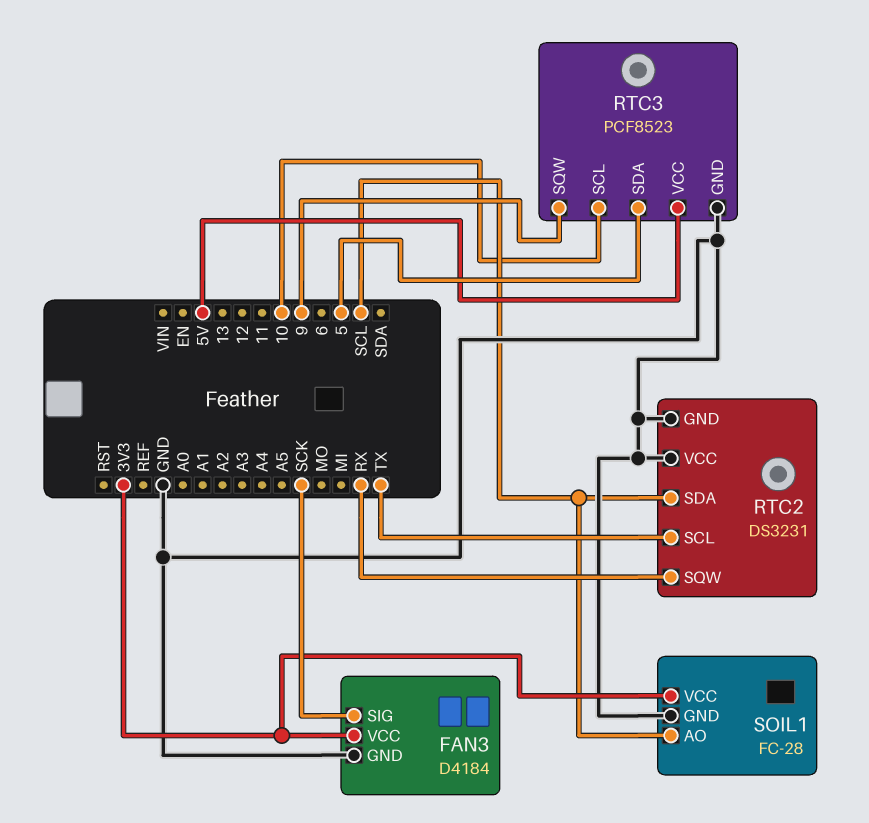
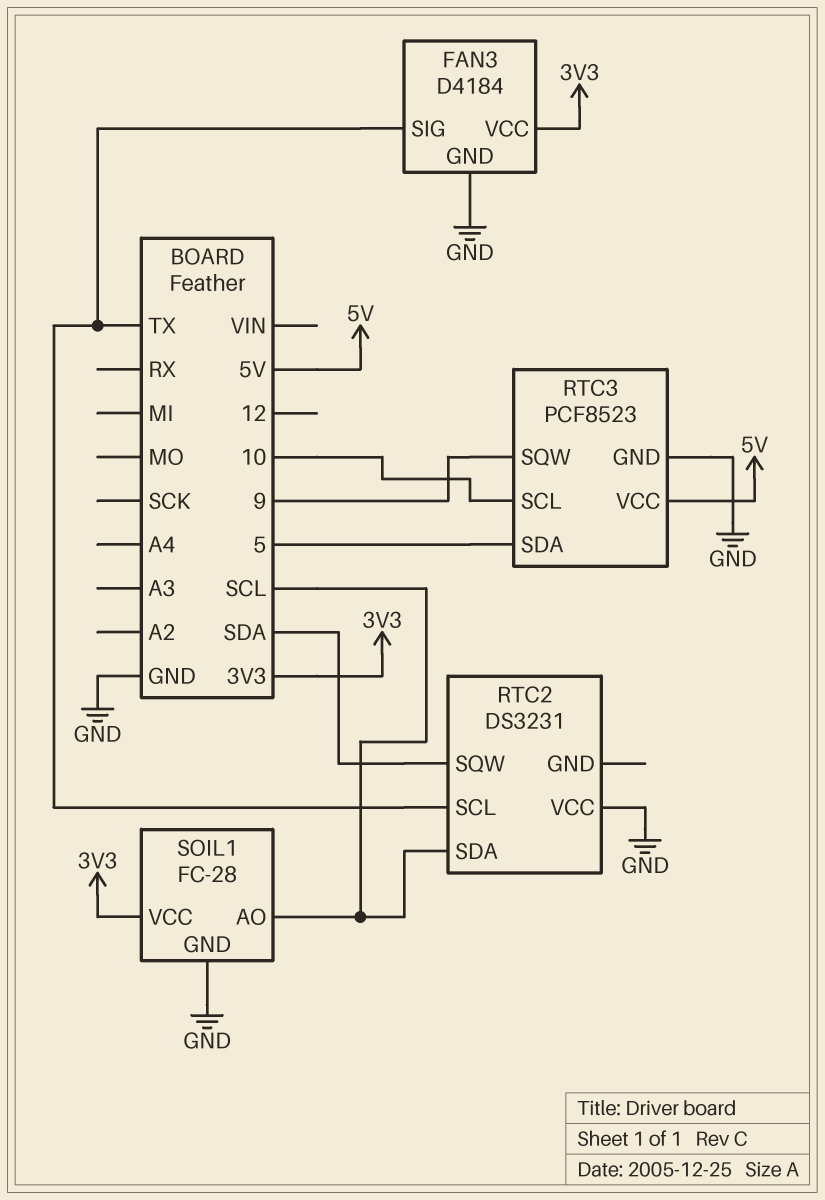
FAN3 pin SIG: SCK -> TX
RTC2 pin GND: GND -> none
RTC2 pin SQW: RX -> SDA

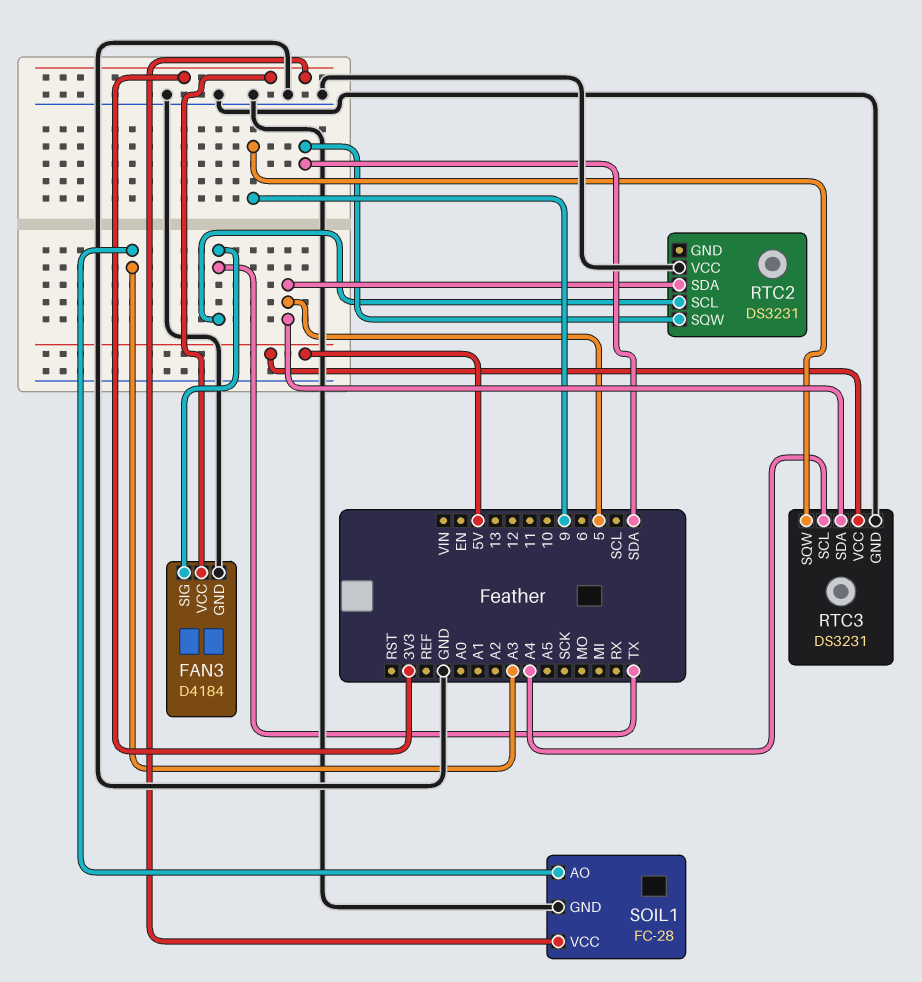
RTC2 pin SDA: SCL -> 5
RTC3: PCF8523 -> DS3231
RTC3 pin SCL: 10 -> A4
SOIL1 pin AO: SCL -> A3

